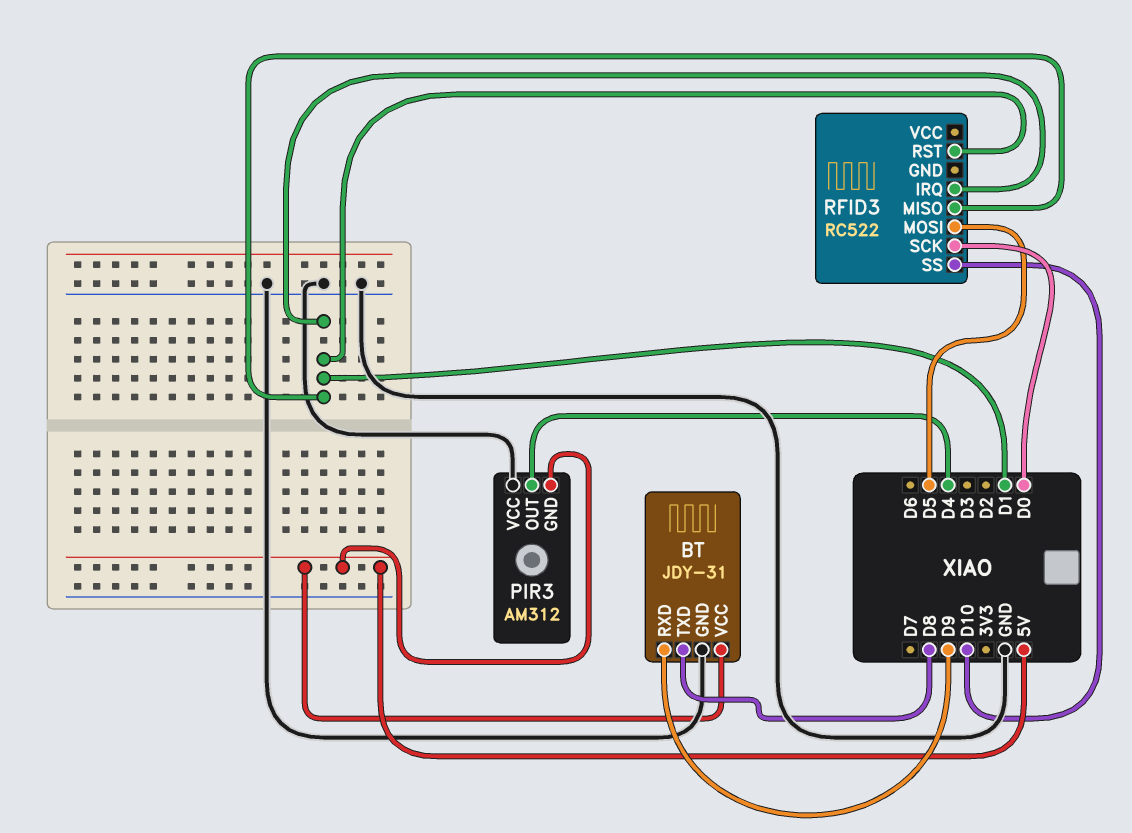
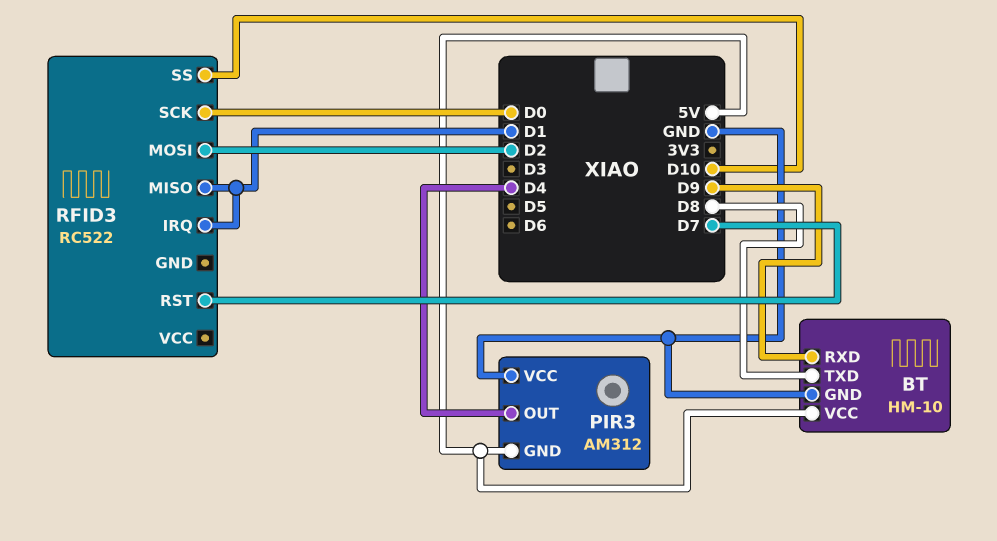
BT: JDY-31 -> HM-10
RFID3 pin MOSI: D5 -> D2
RFID3 pin RST: D1 -> D7

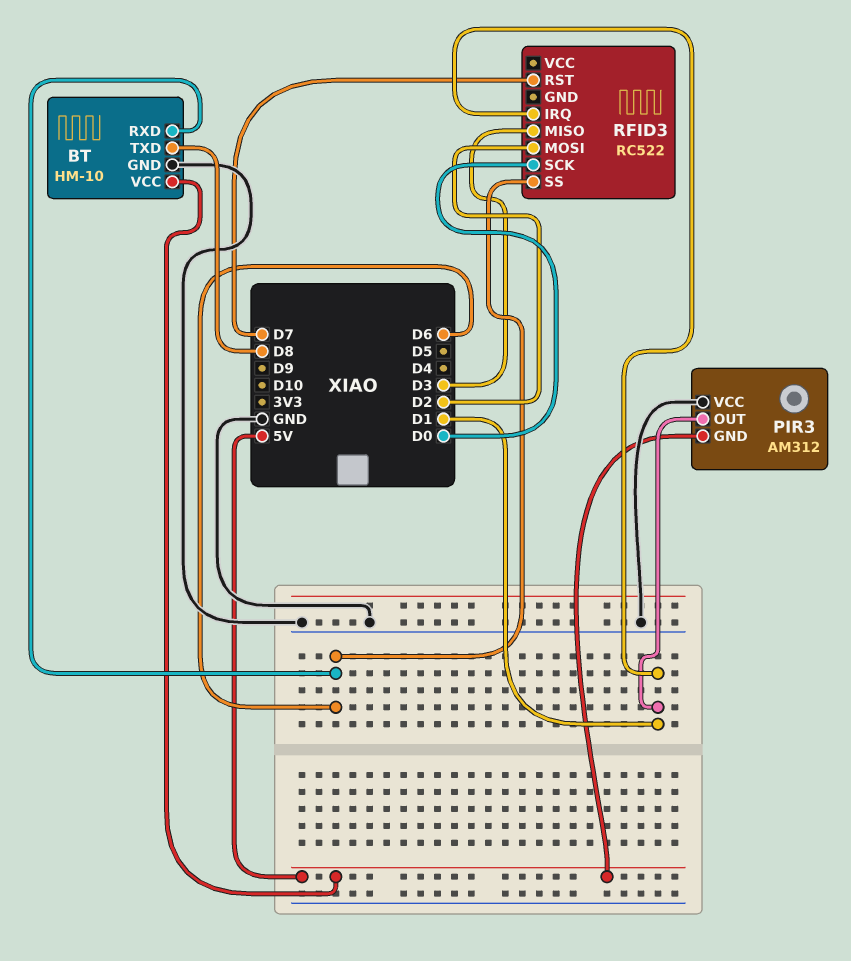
BT pin RXD: D9 -> D6
PIR3 pin OUT: D4 -> D1
RFID3 pin MISO: D1 -> D3
RFID3 pin SS: D10 -> D6

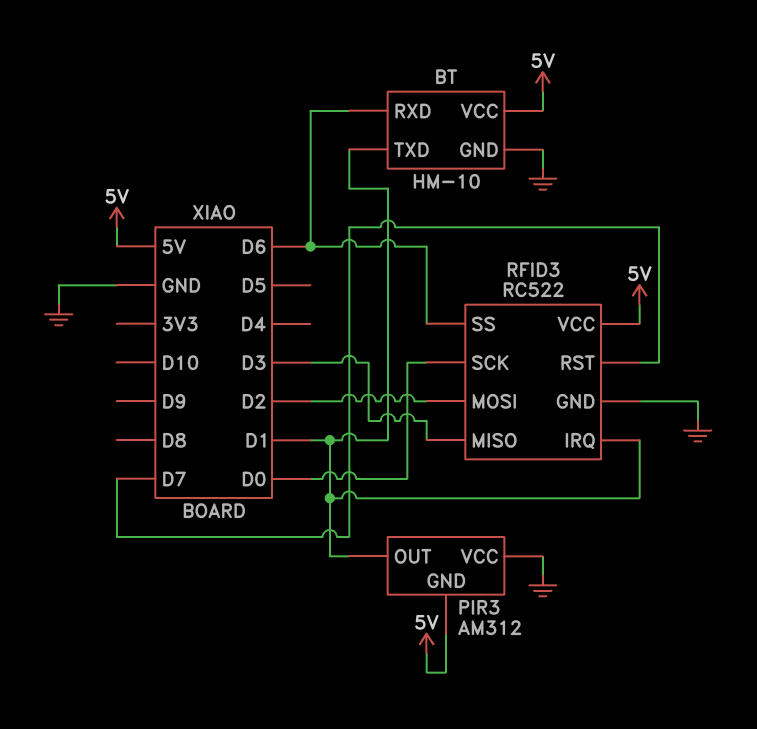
BT pin TXD: D8 -> D1
RFID3 pin GND: none -> GND
RFID3 pin VCC: none -> 5V

